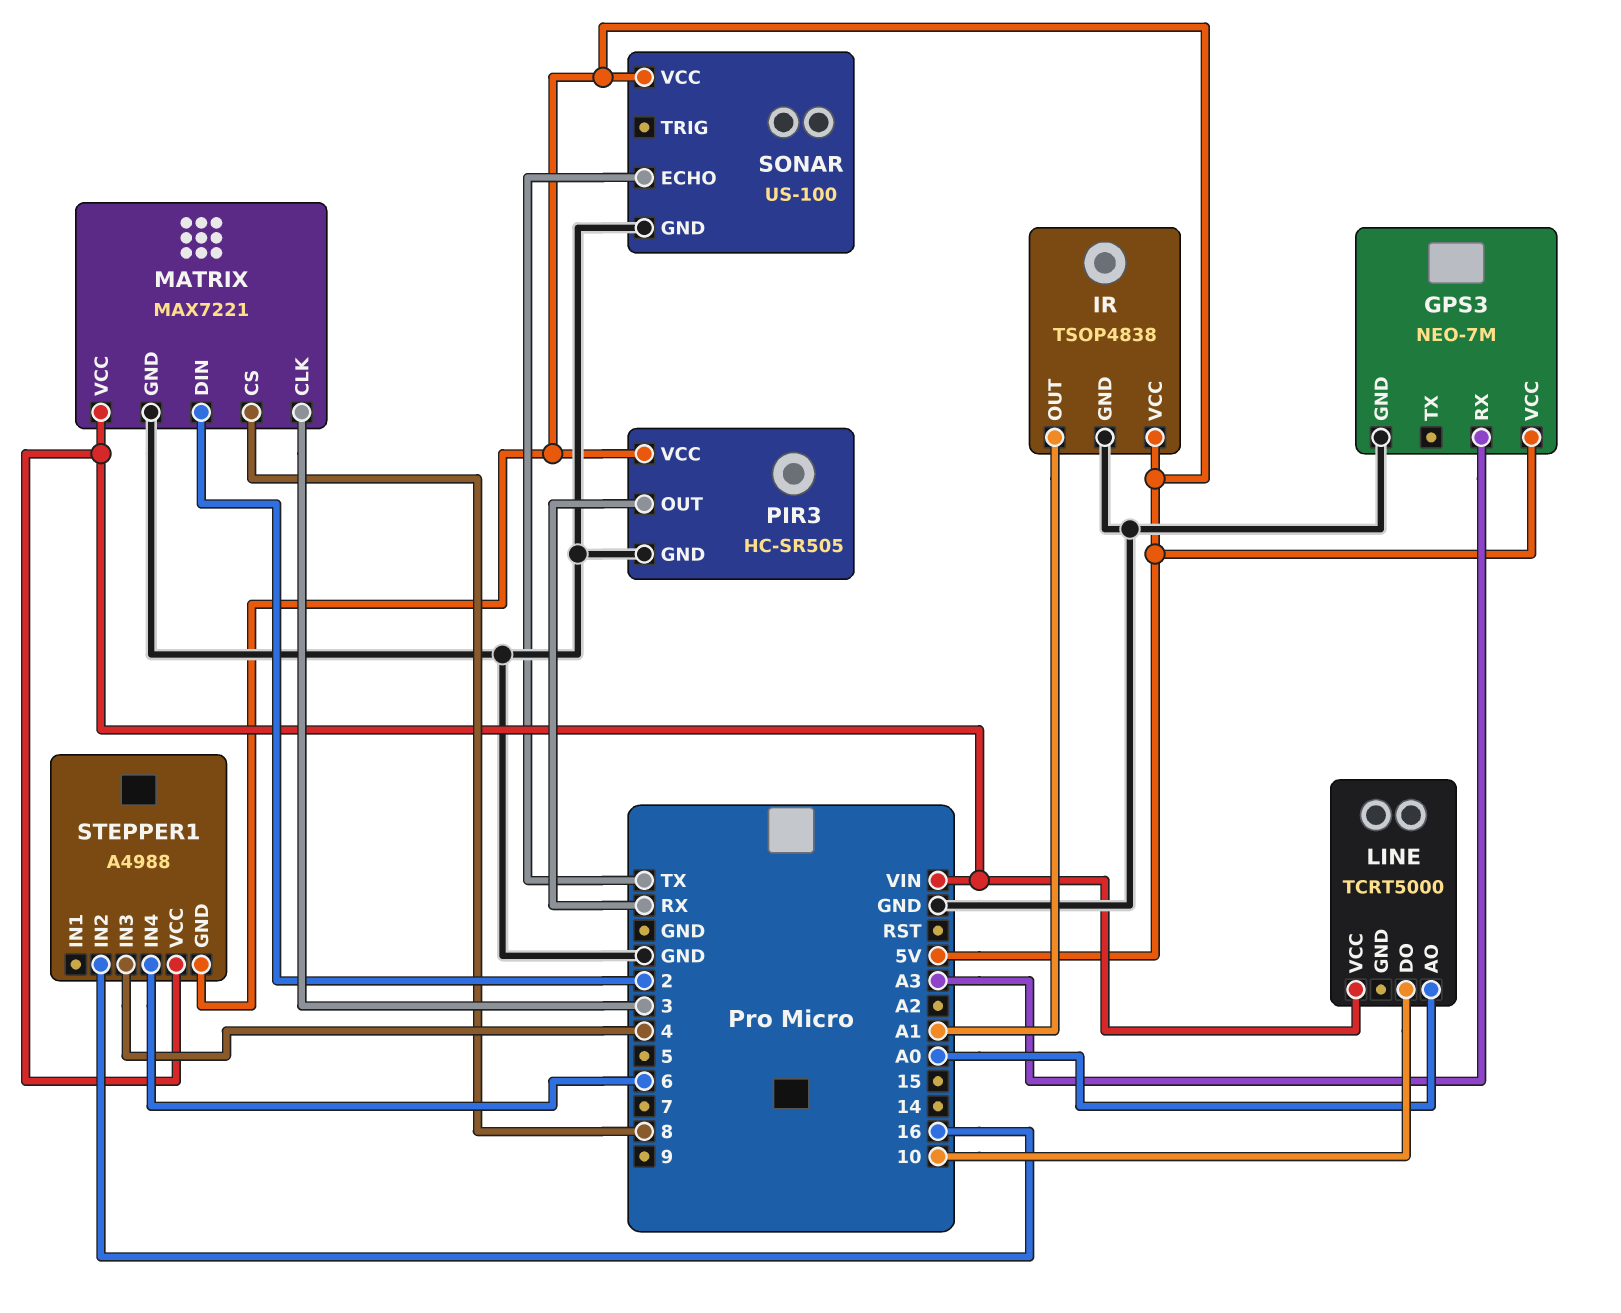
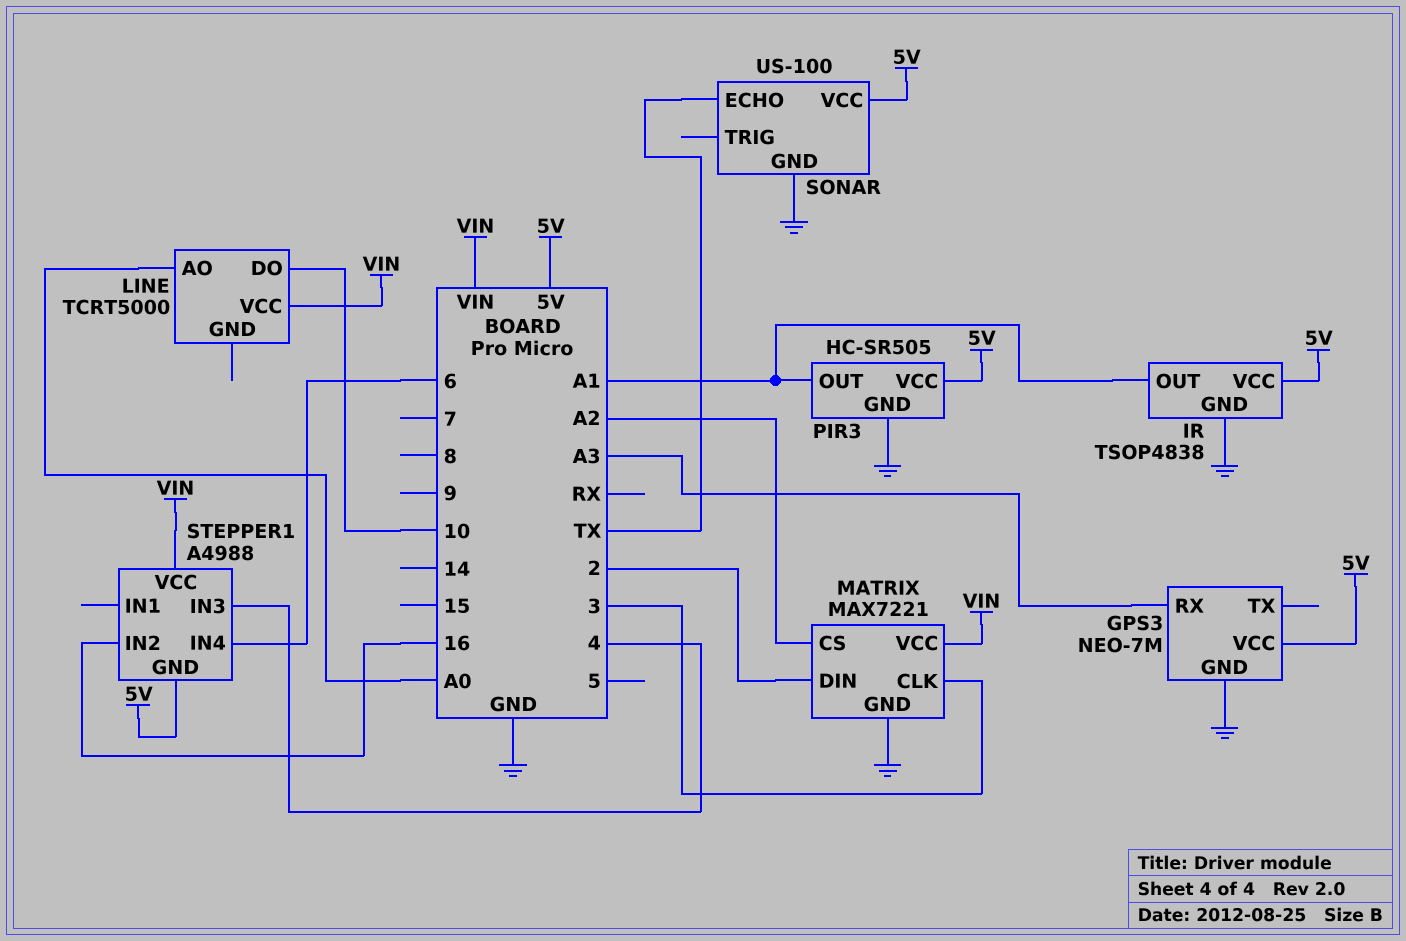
MATRIX pin CS: 8 -> A2
PIR3 pin OUT: RX -> A1

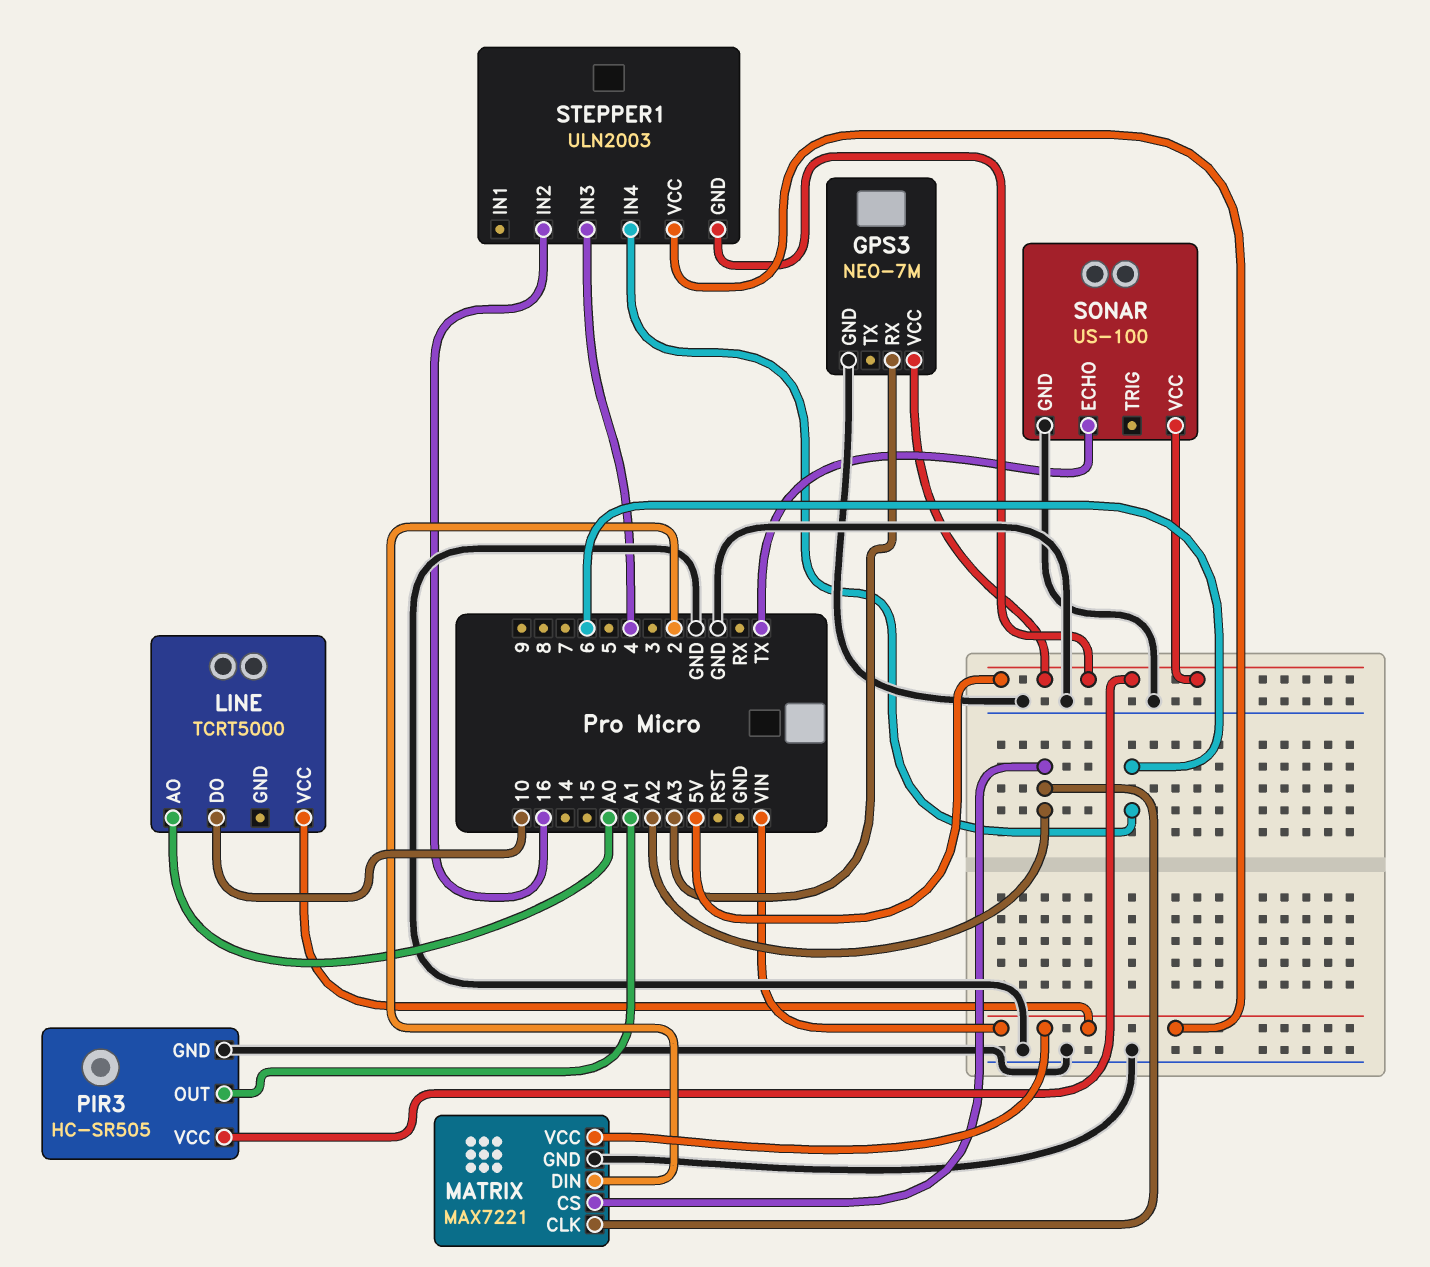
IR: TSOP4838 -> none
IR pin GND: GND -> none
IR pin OUT: A1 -> none
IR pin VCC: 5V -> none
MATRIX pin CLK: 3 -> A2
STEPPER1: A4988 -> ULN2003

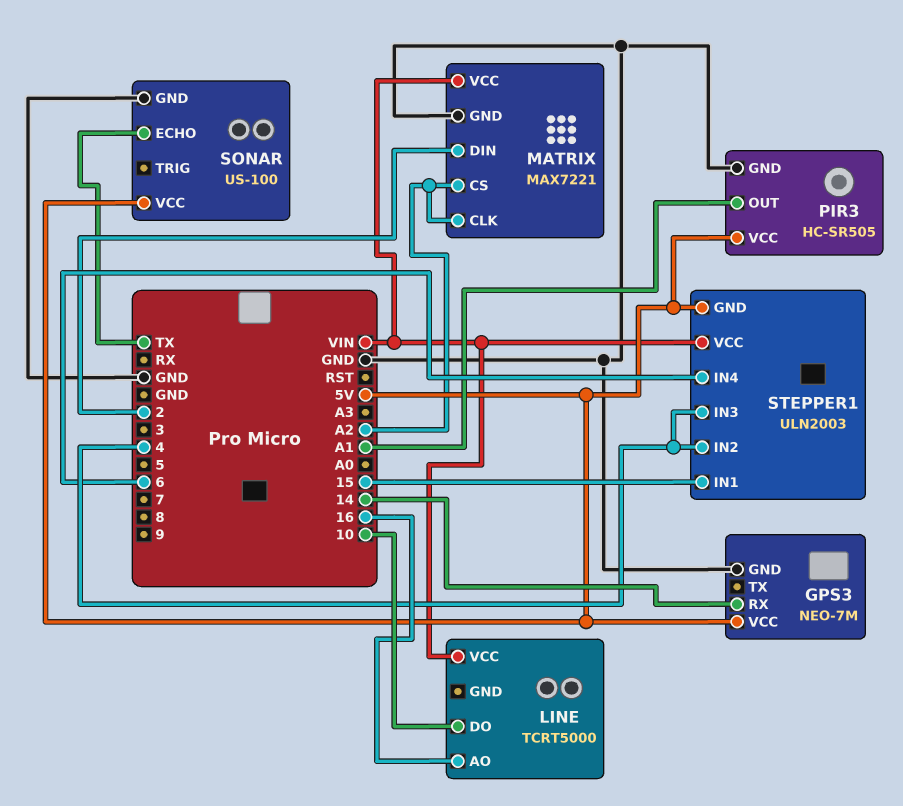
GPS3 pin RX: A3 -> 14
LINE pin AO: A0 -> 16
STEPPER1 pin IN1: none -> 15
STEPPER1 pin IN2: 16 -> 4

